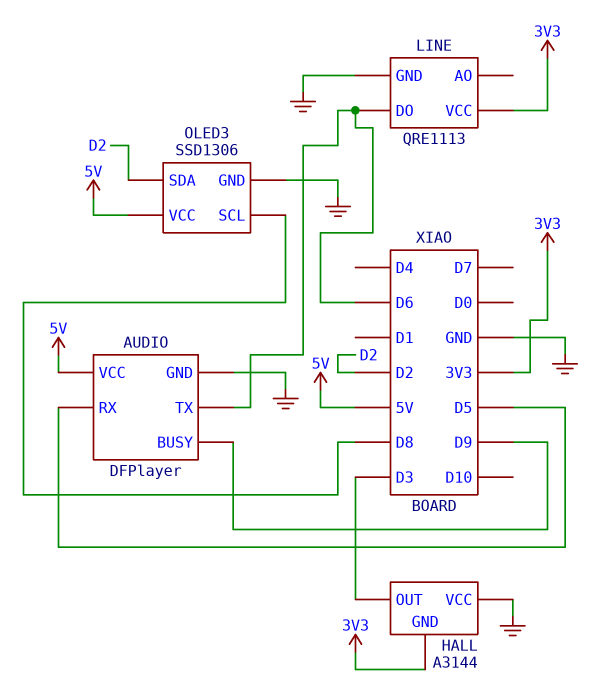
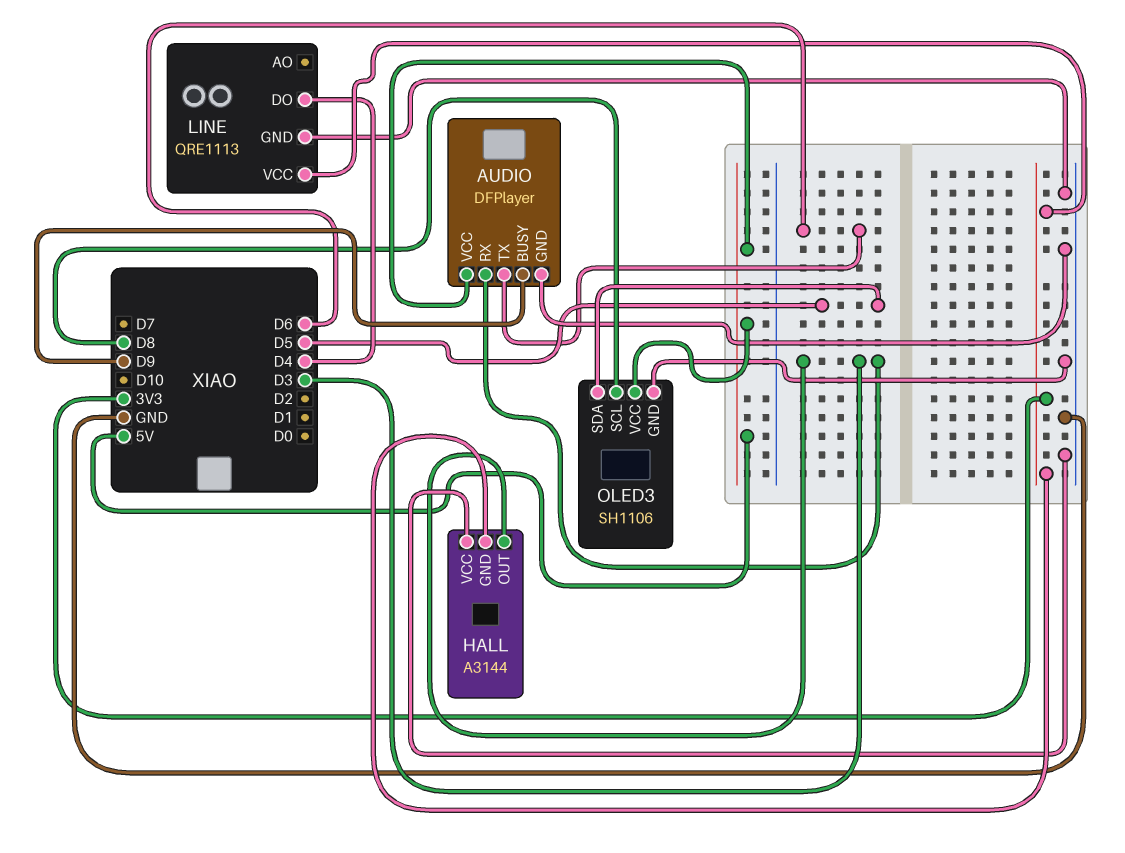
AUDIO pin RX: D5 -> D3
LINE pin DO: D6 -> D4
OLED3: SSD1306 -> SH1106
OLED3 pin SDA: D2 -> D5

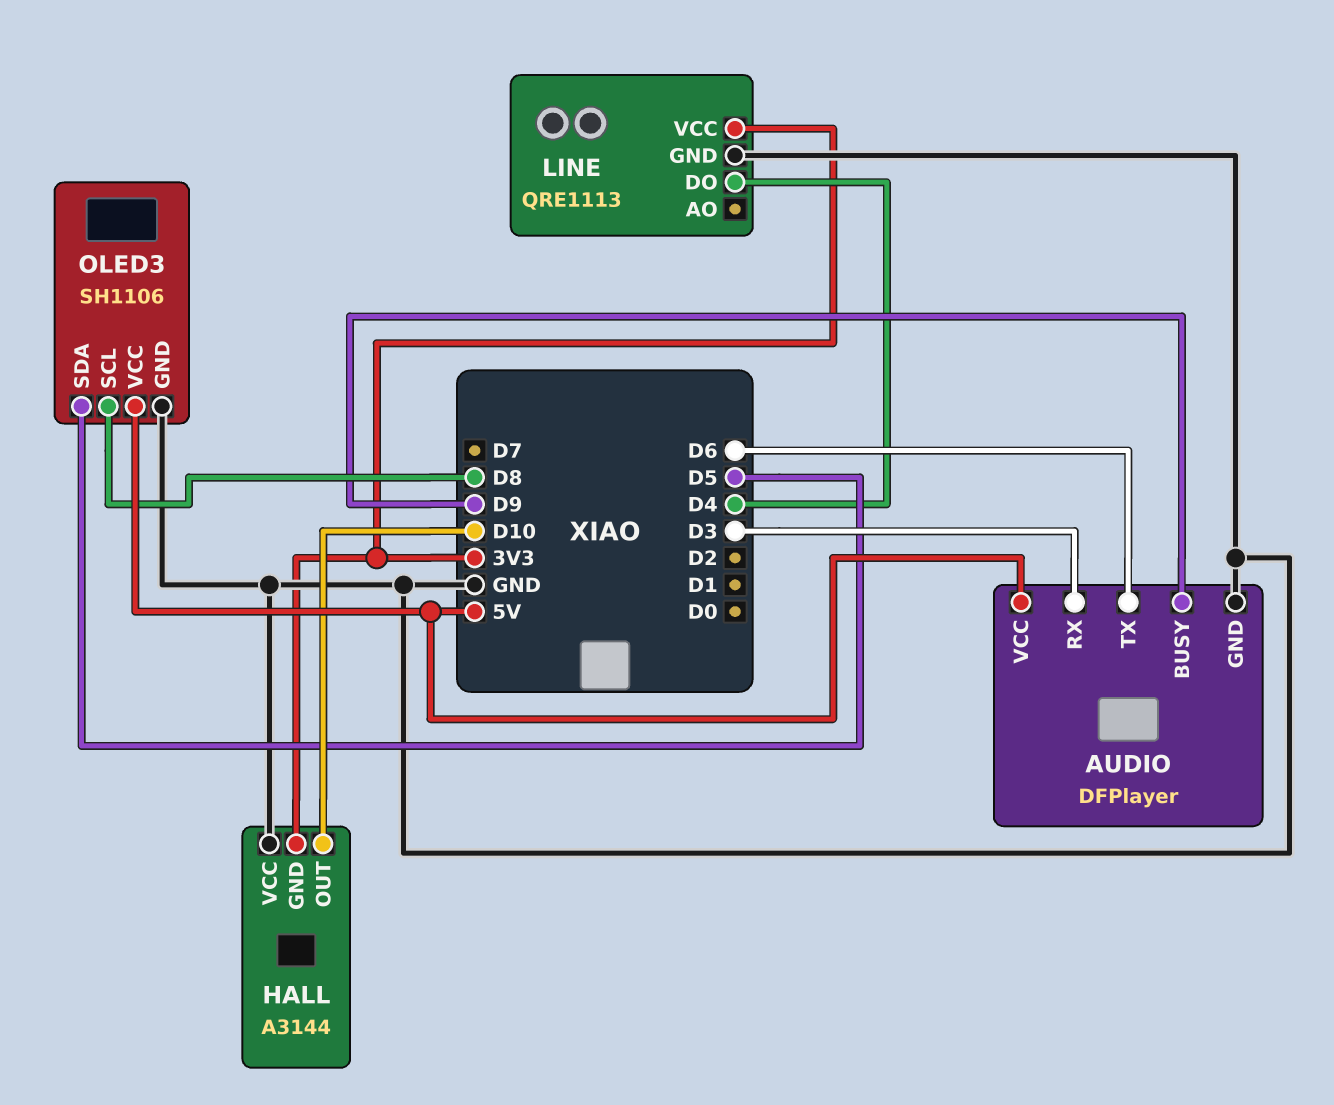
HALL pin OUT: D3 -> D10

